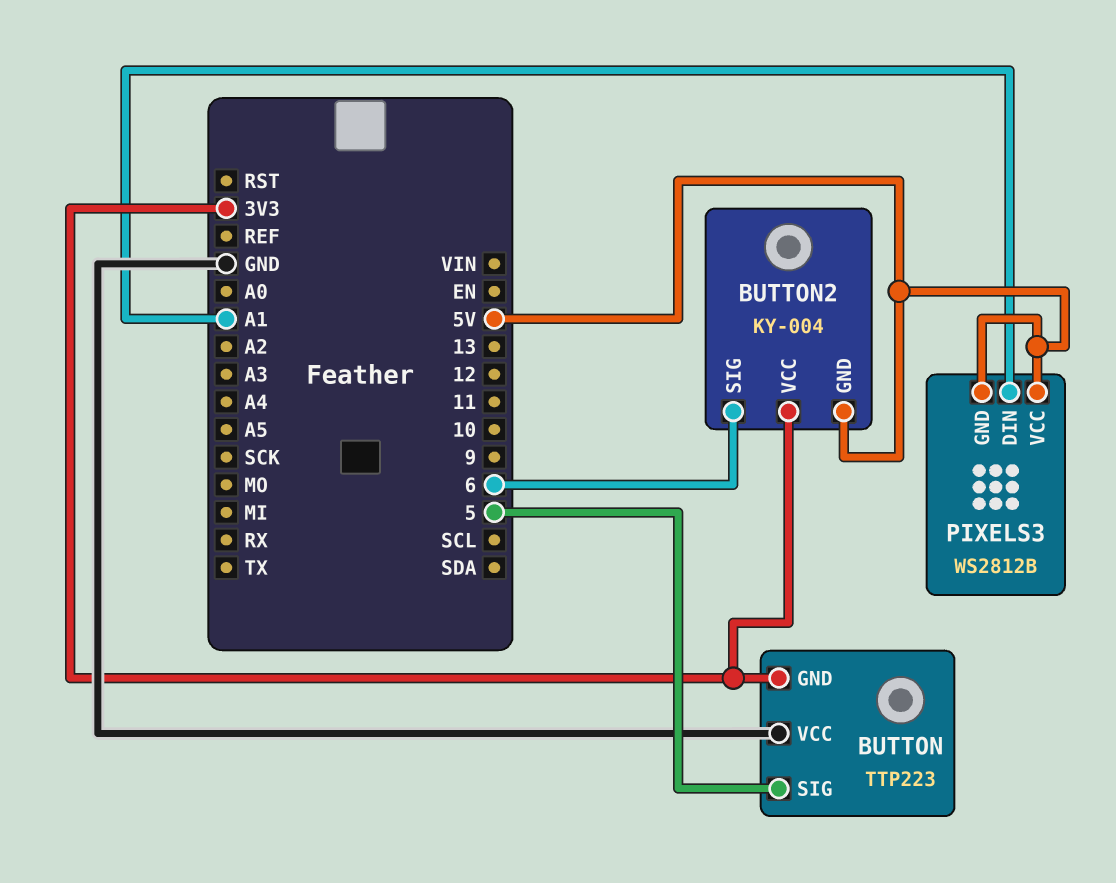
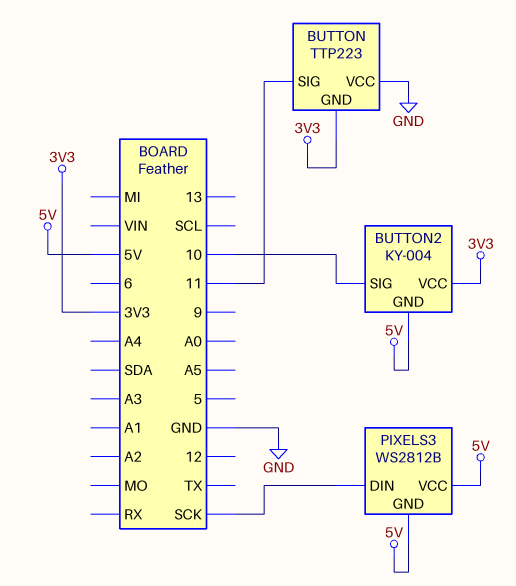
BUTTON pin SIG: 5 -> 11
BUTTON2 pin SIG: 6 -> 10
PIXELS3 pin DIN: A1 -> SCK

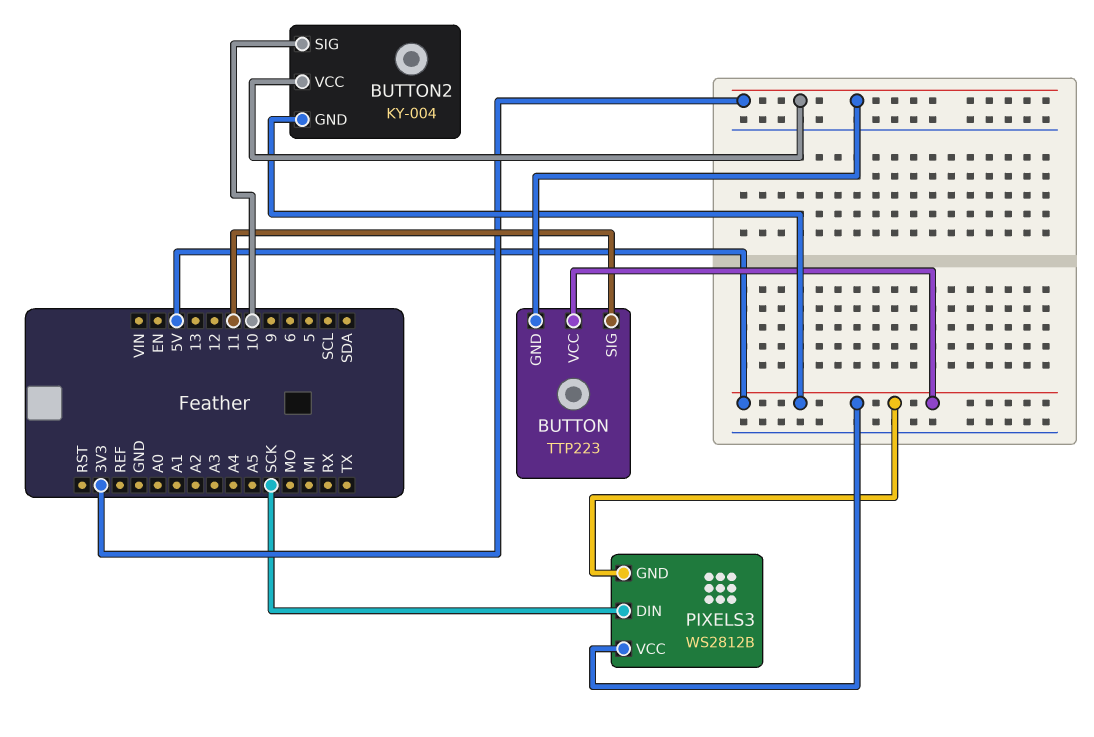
BUTTON pin VCC: GND -> 5V

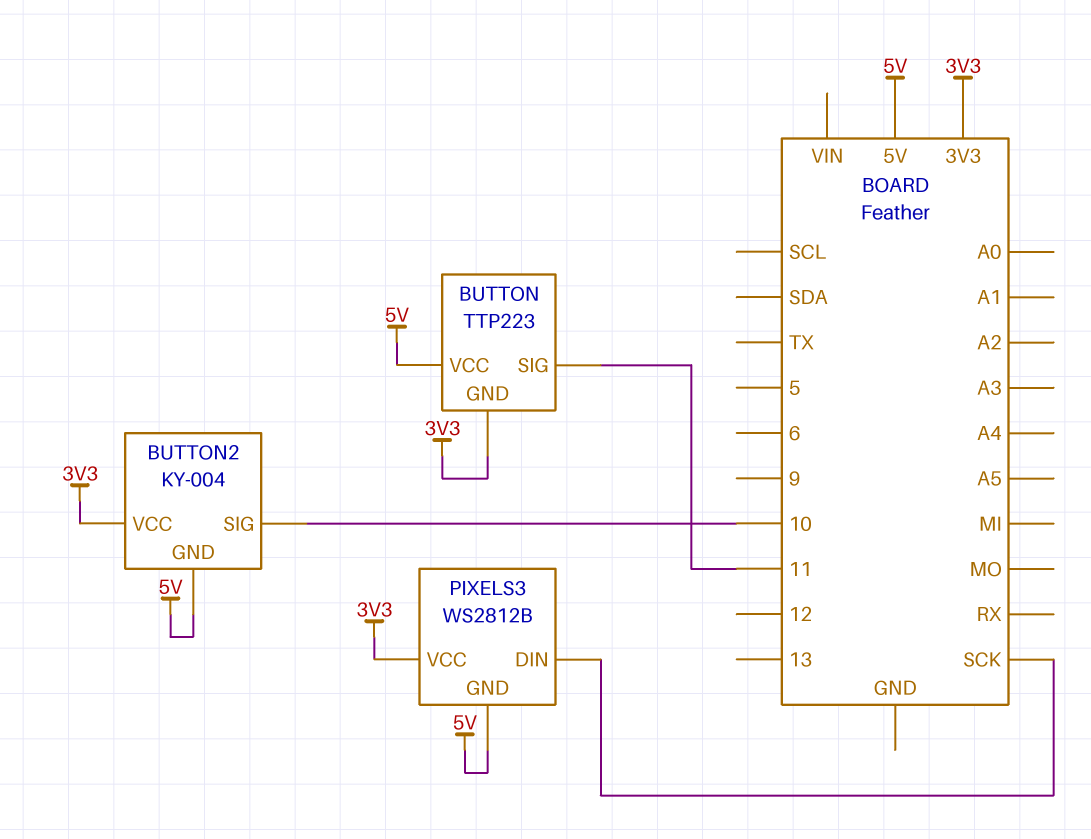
PIXELS3 pin VCC: 5V -> 3V3

